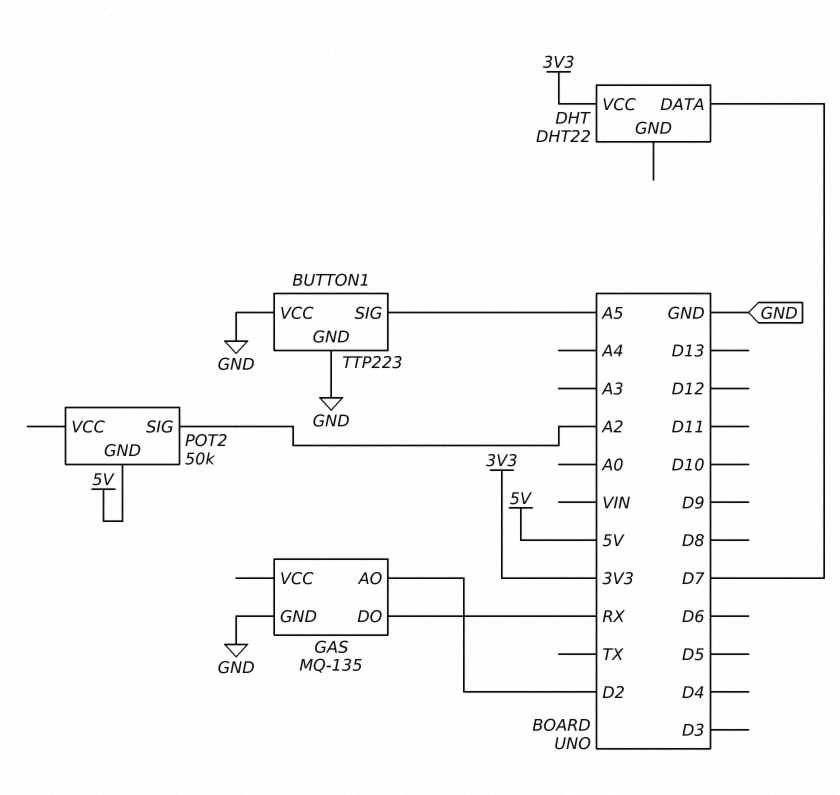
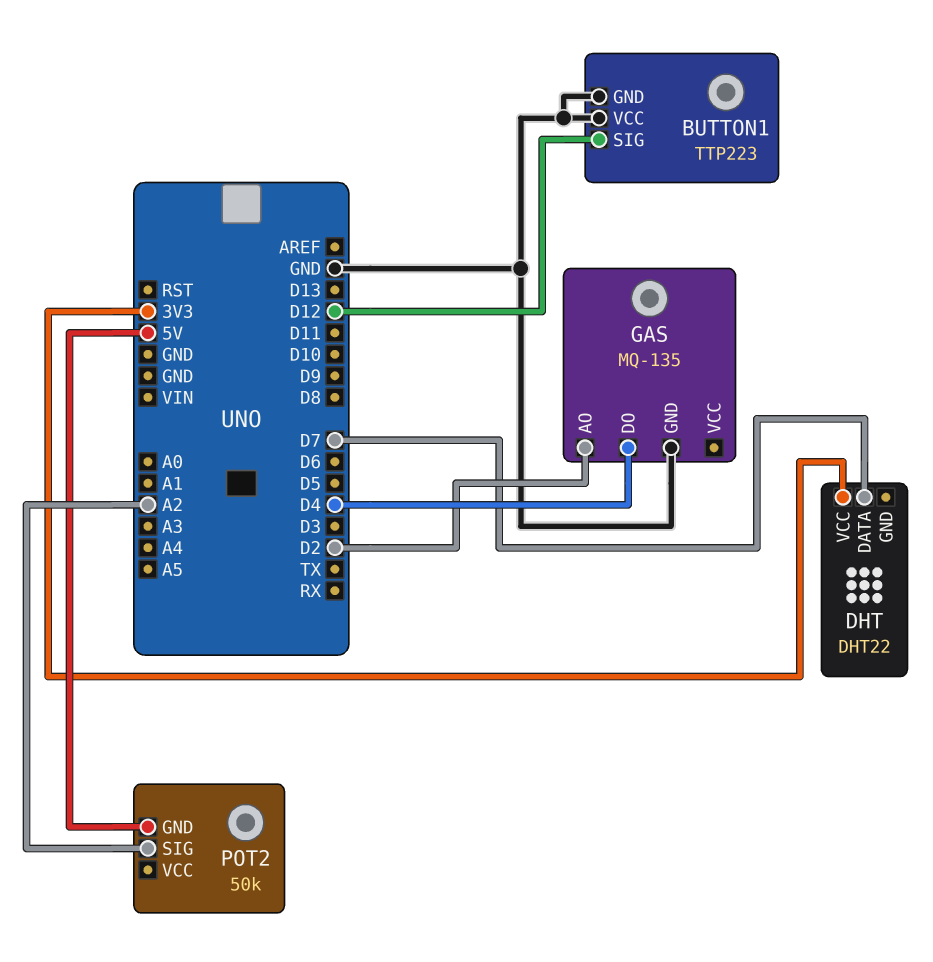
BUTTON1 pin SIG: A5 -> D12
GAS pin DO: RX -> D4

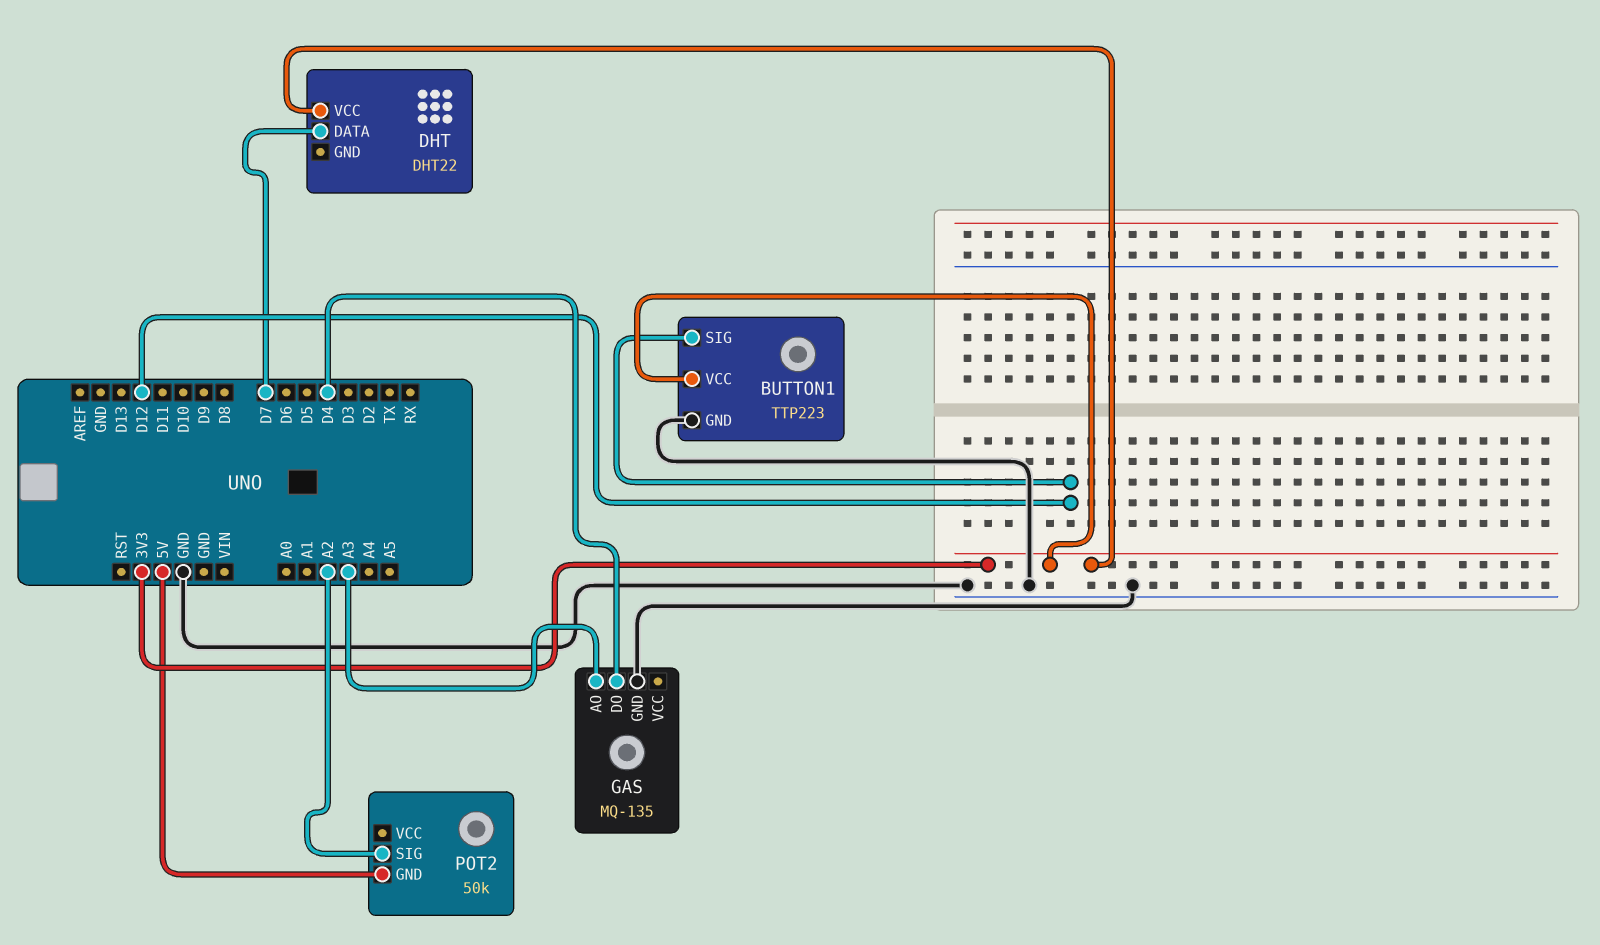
BUTTON1 pin VCC: GND -> 3V3
GAS pin AO: D2 -> A3

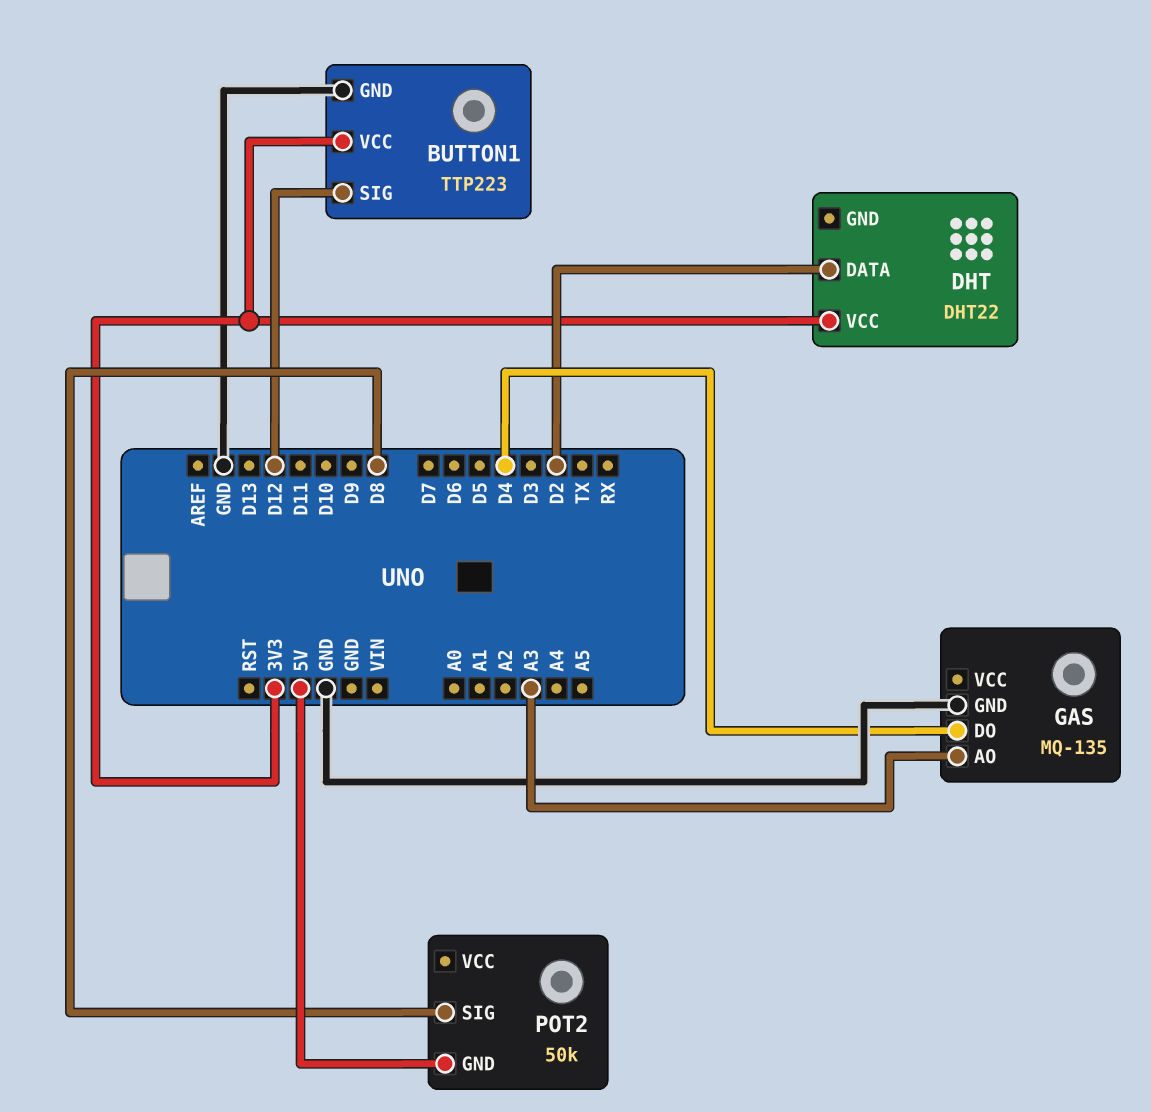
DHT pin DATA: D7 -> D2
POT2 pin SIG: A2 -> D8

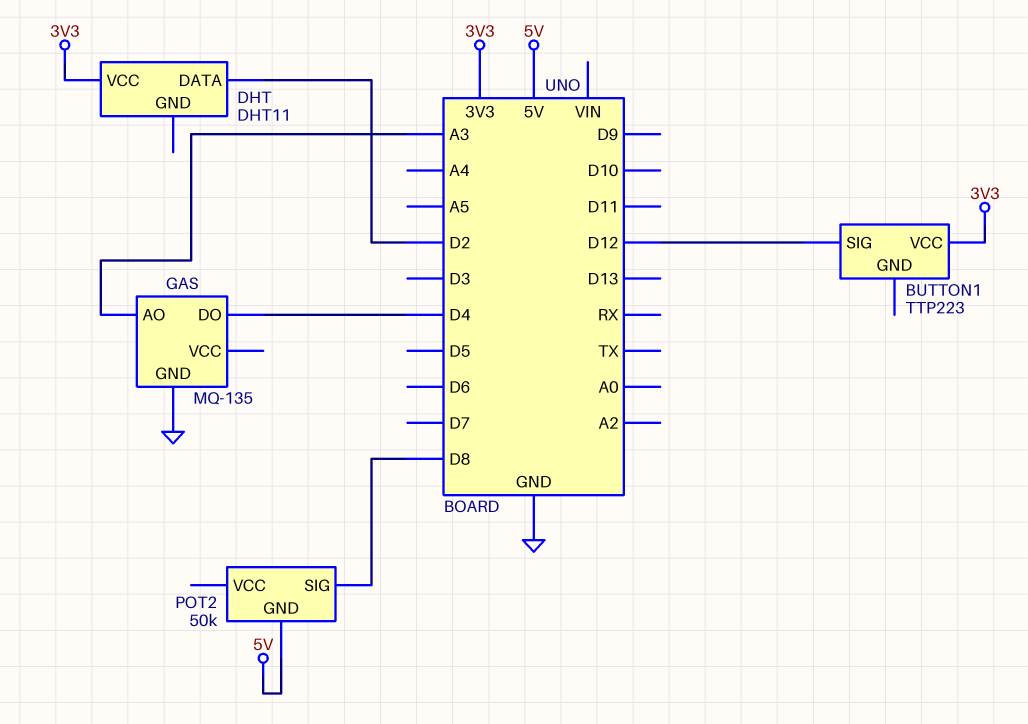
BUTTON1 pin GND: GND -> none
DHT: DHT22 -> DHT11

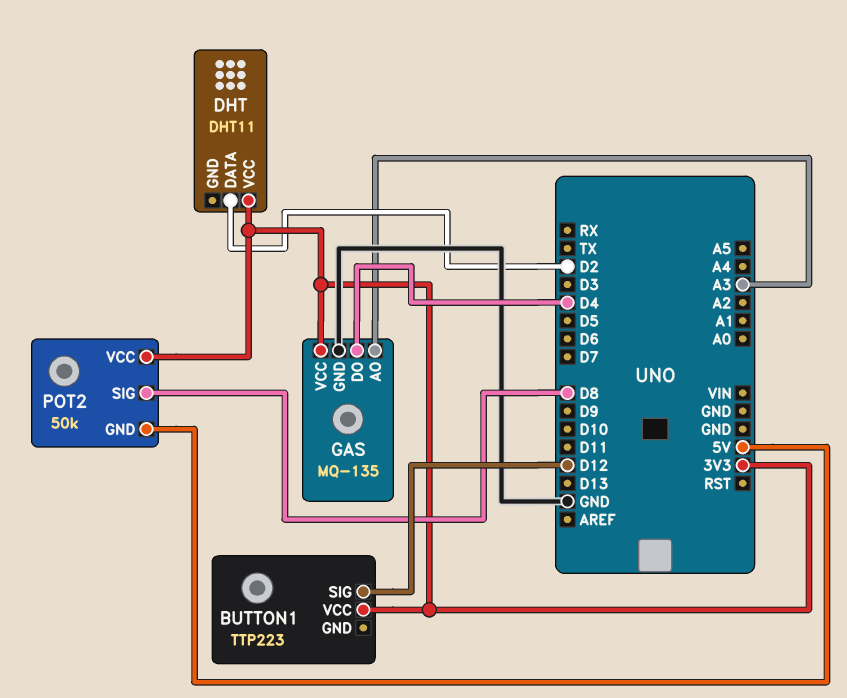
GAS pin VCC: none -> 3V3
POT2 pin VCC: none -> 3V3

